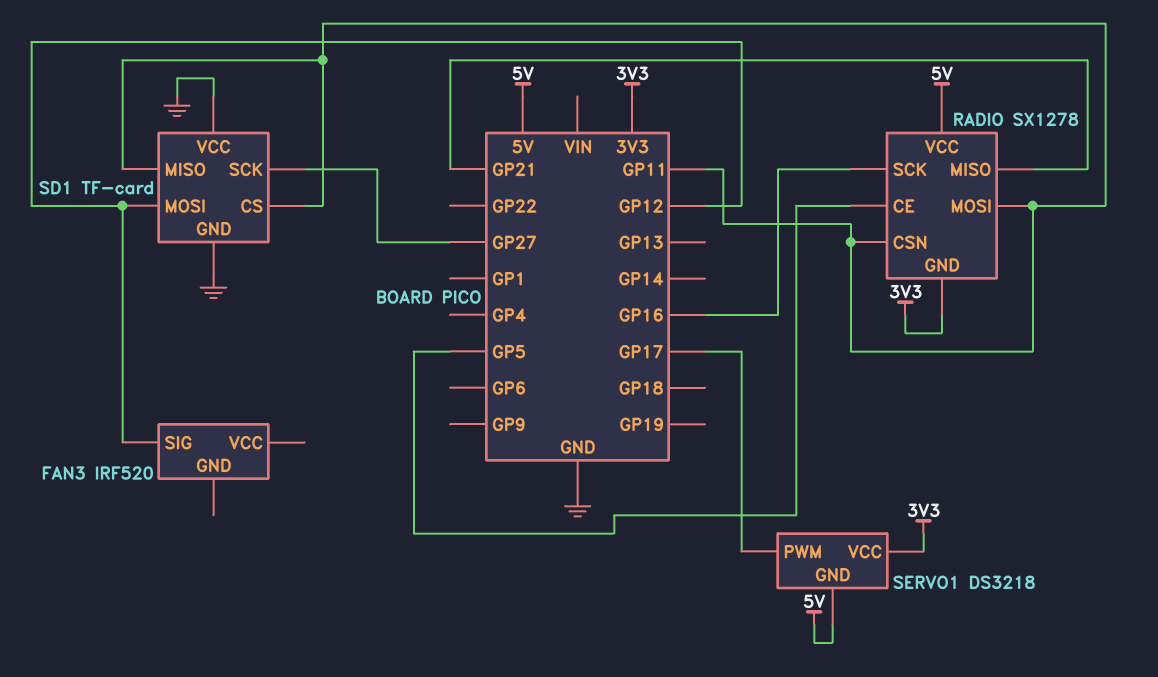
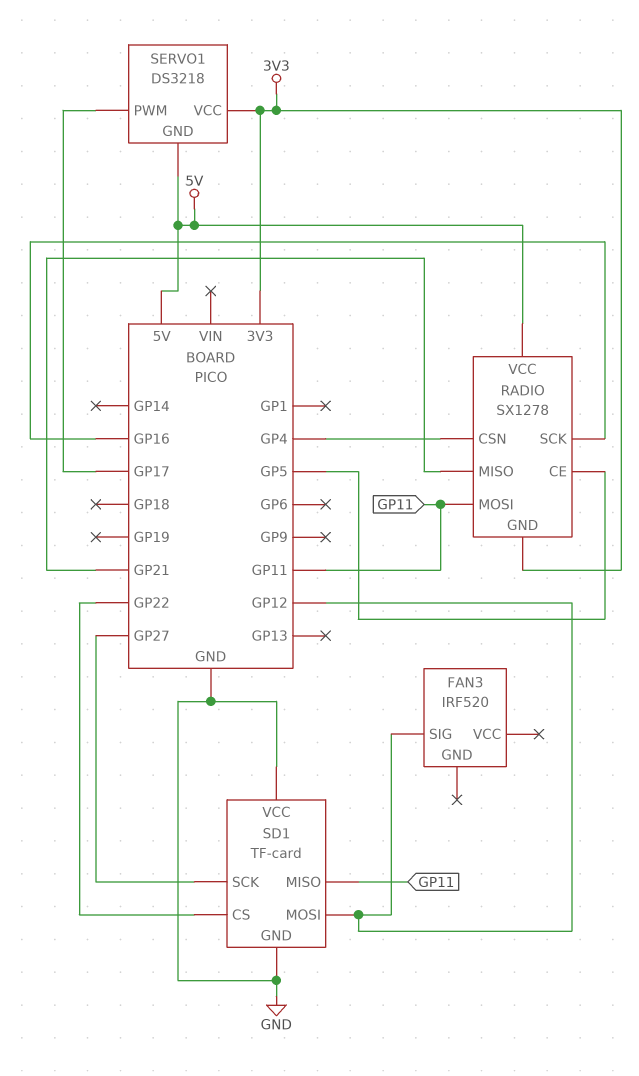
RADIO pin CSN: GP11 -> GP4
SD1 pin CS: GP11 -> GP22

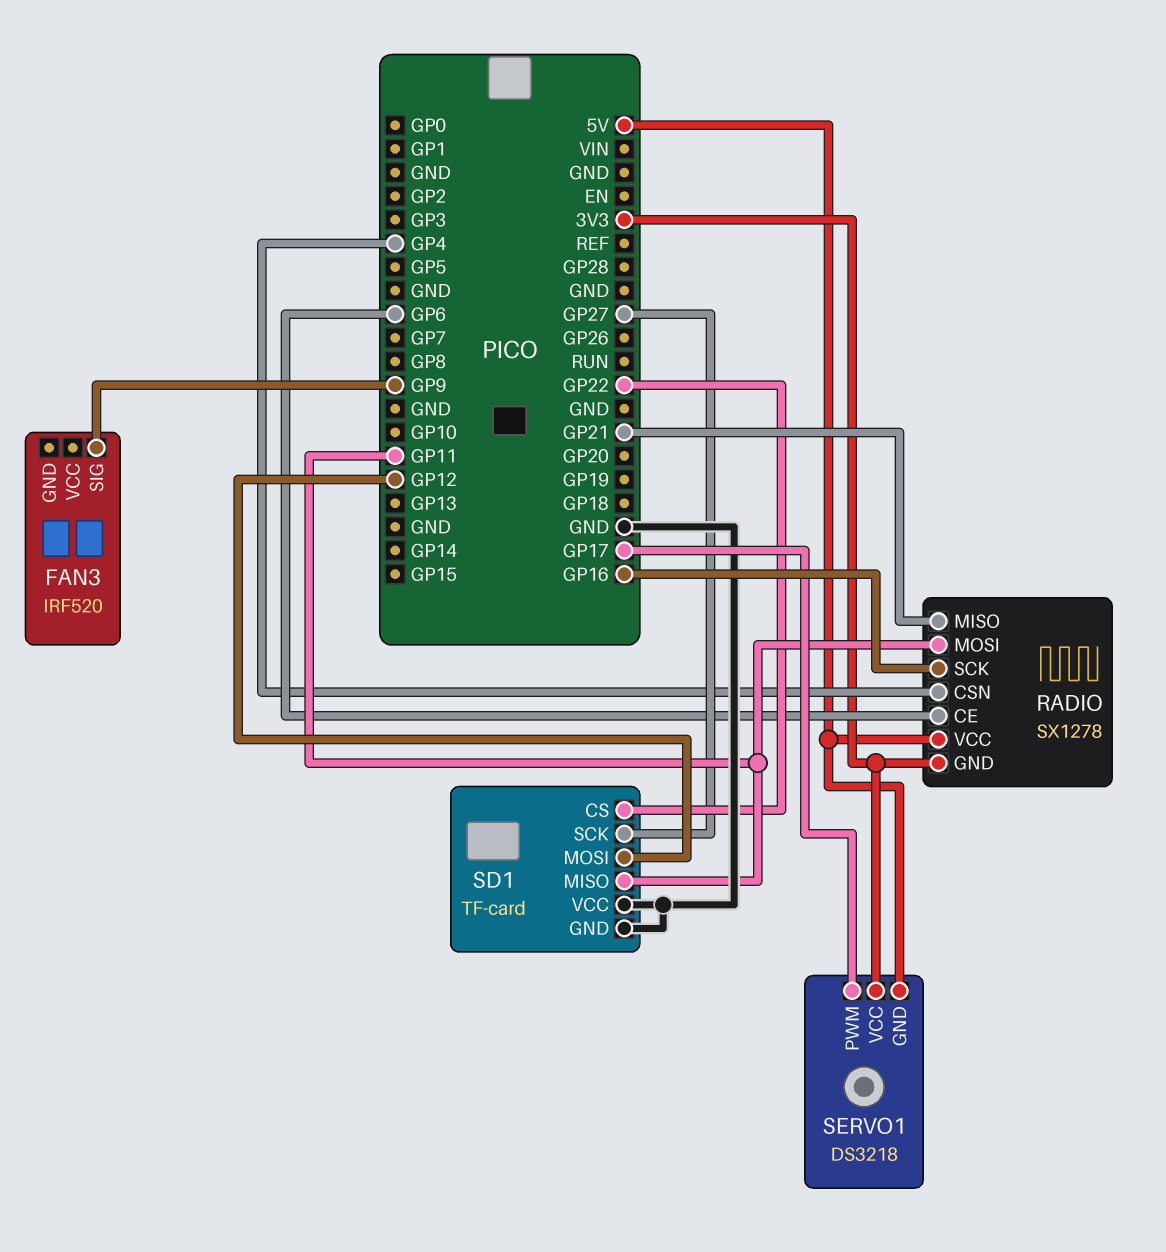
FAN3 pin SIG: GP12 -> GP9
RADIO pin CE: GP5 -> GP6

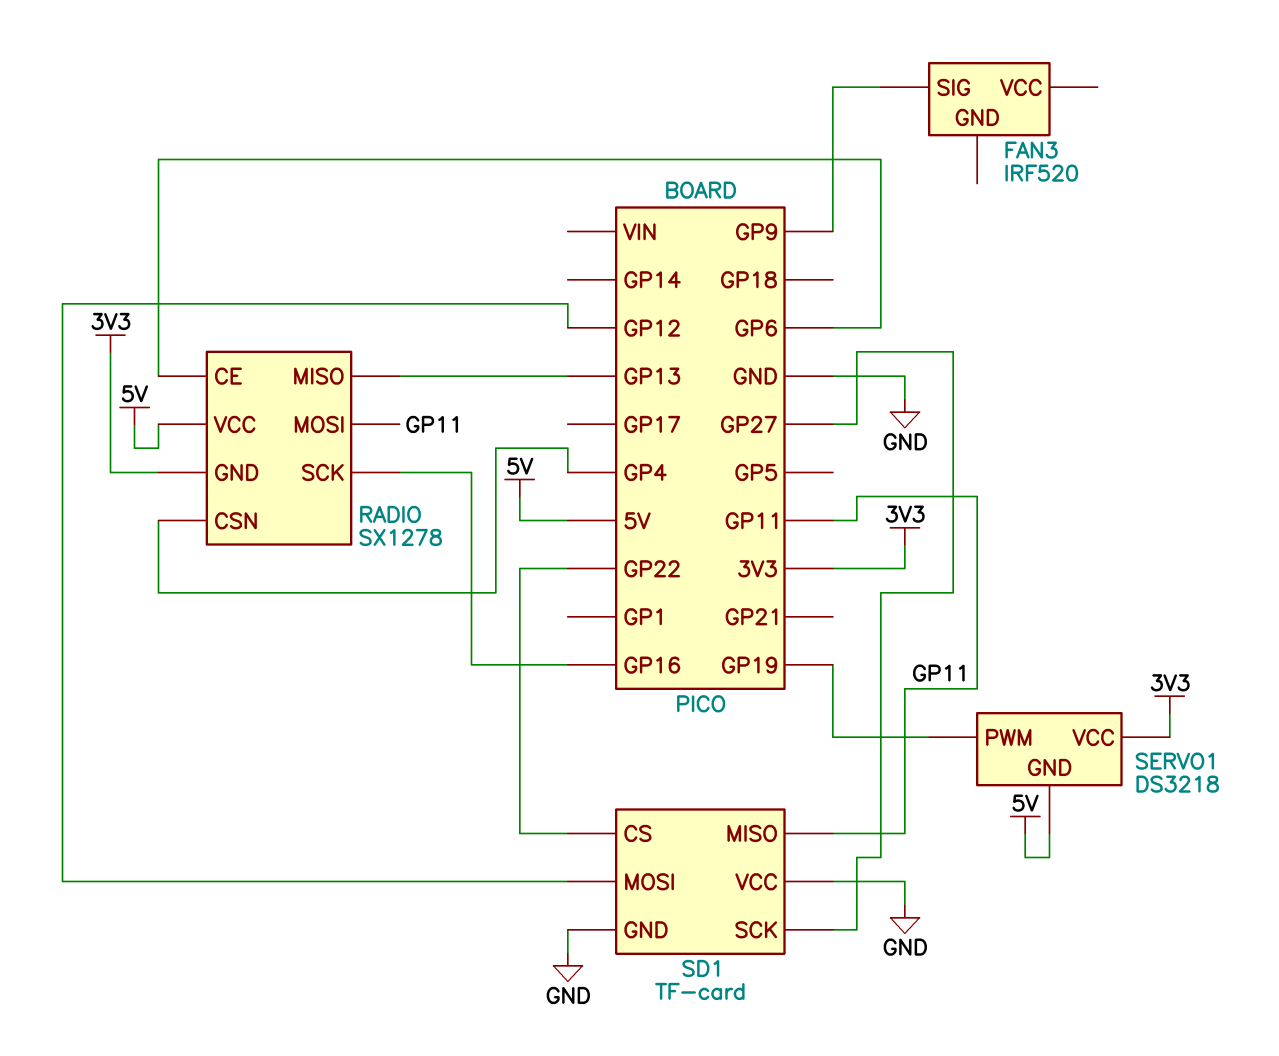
RADIO pin MISO: GP21 -> GP13
SERVO1 pin PWM: GP17 -> GP19

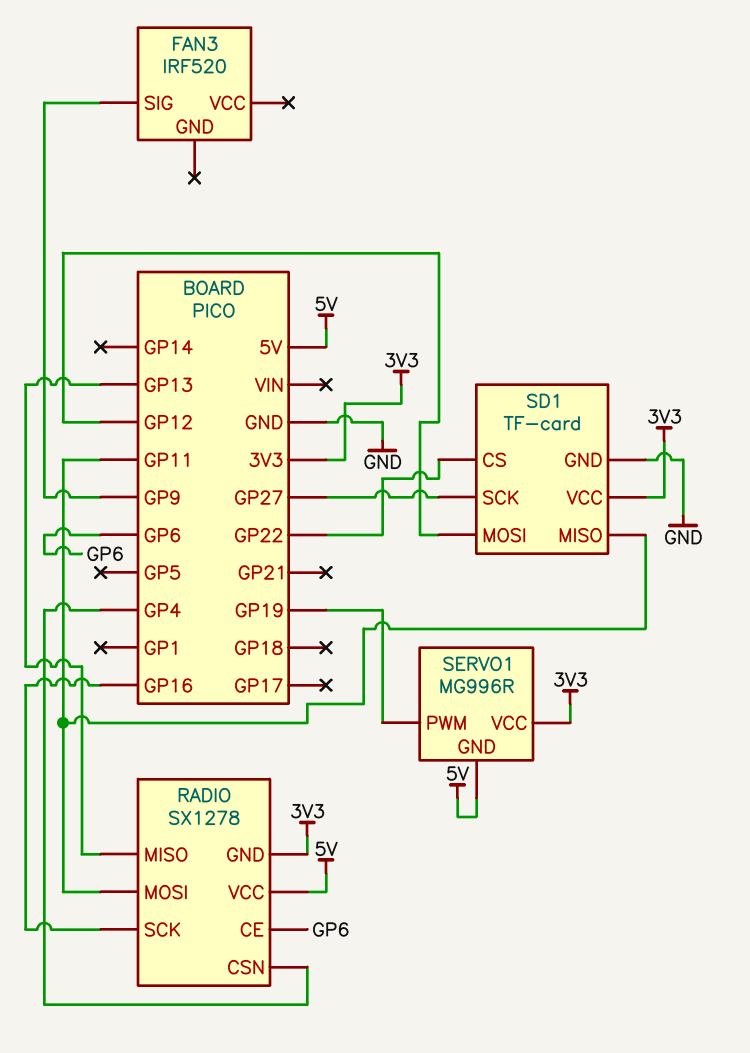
SD1 pin VCC: GND -> 3V3
SERVO1: DS3218 -> MG996R

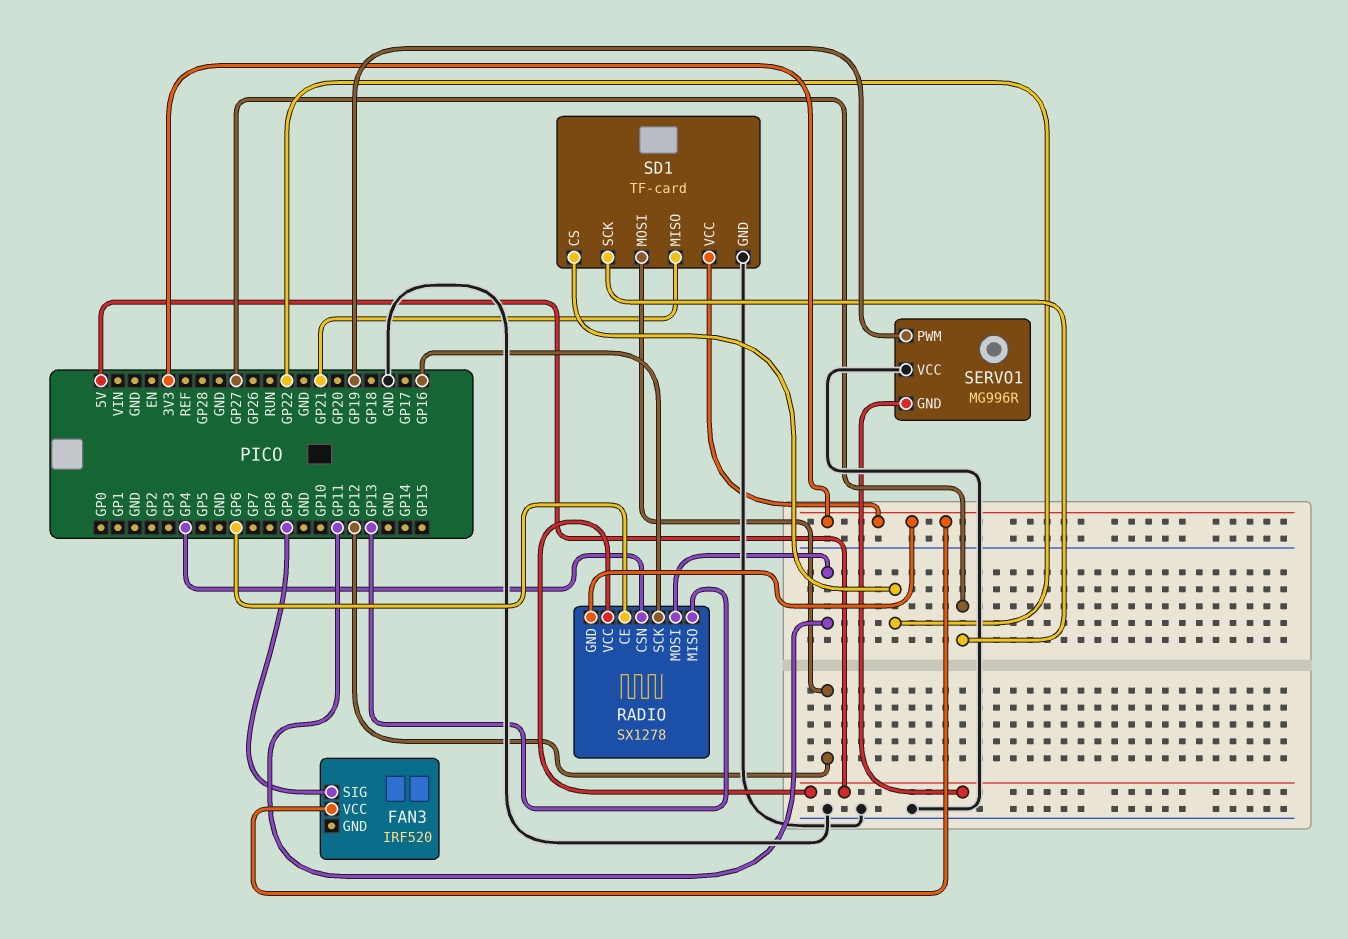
FAN3 pin VCC: none -> 3V3
SD1 pin MISO: GP11 -> GP21
SERVO1 pin VCC: 3V3 -> GND

